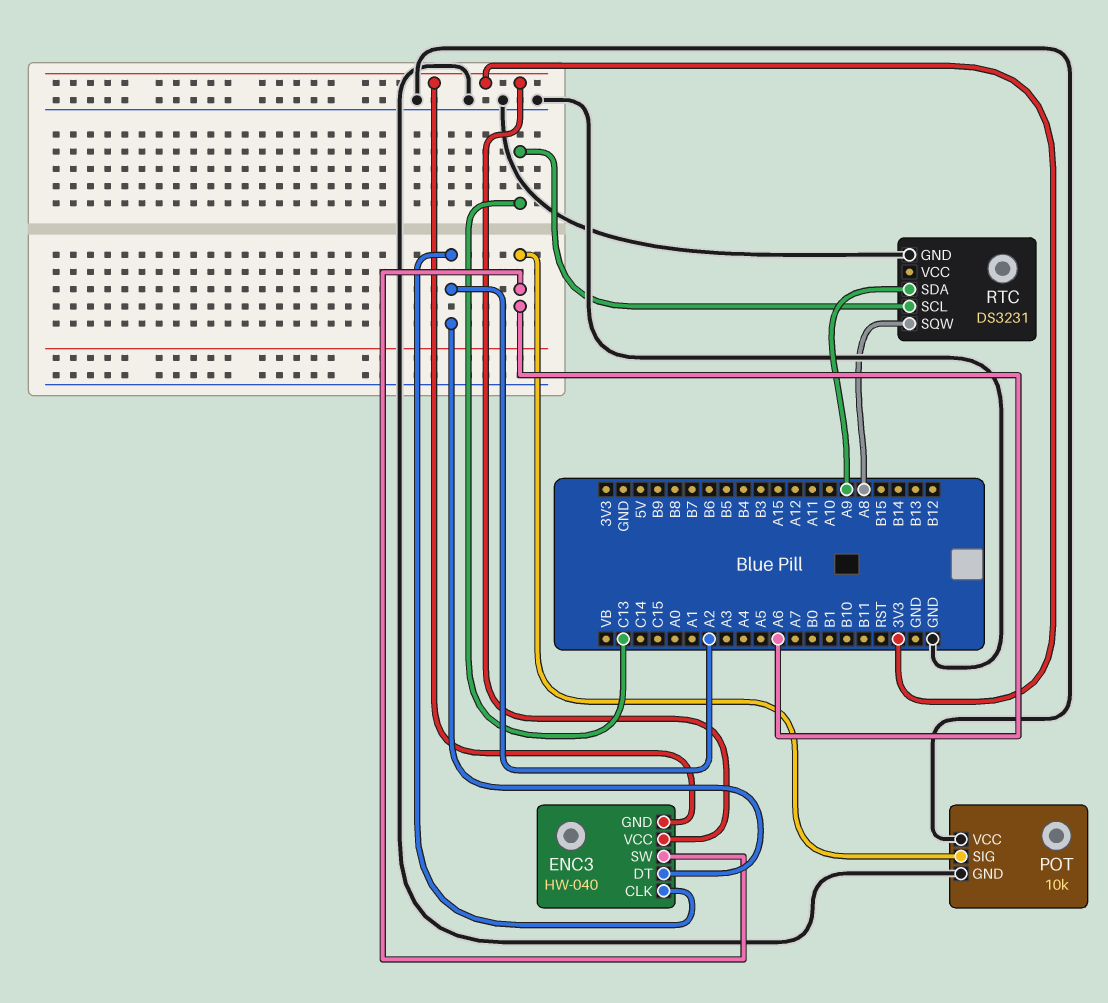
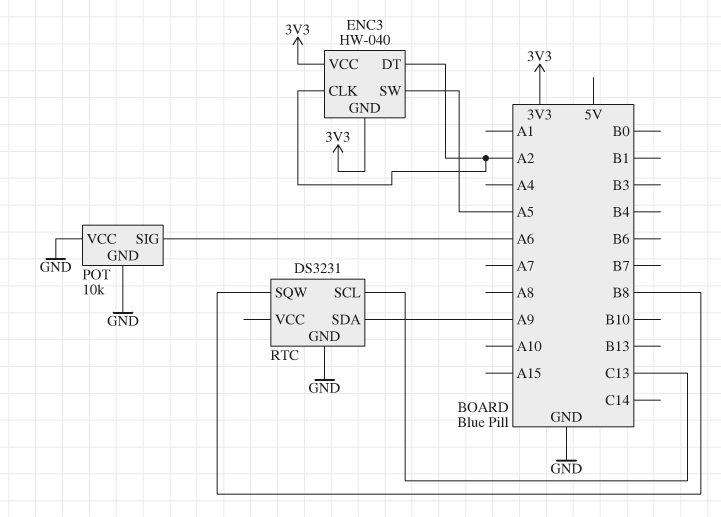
ENC3 pin SW: A6 -> A5
RTC pin SQW: A8 -> B8

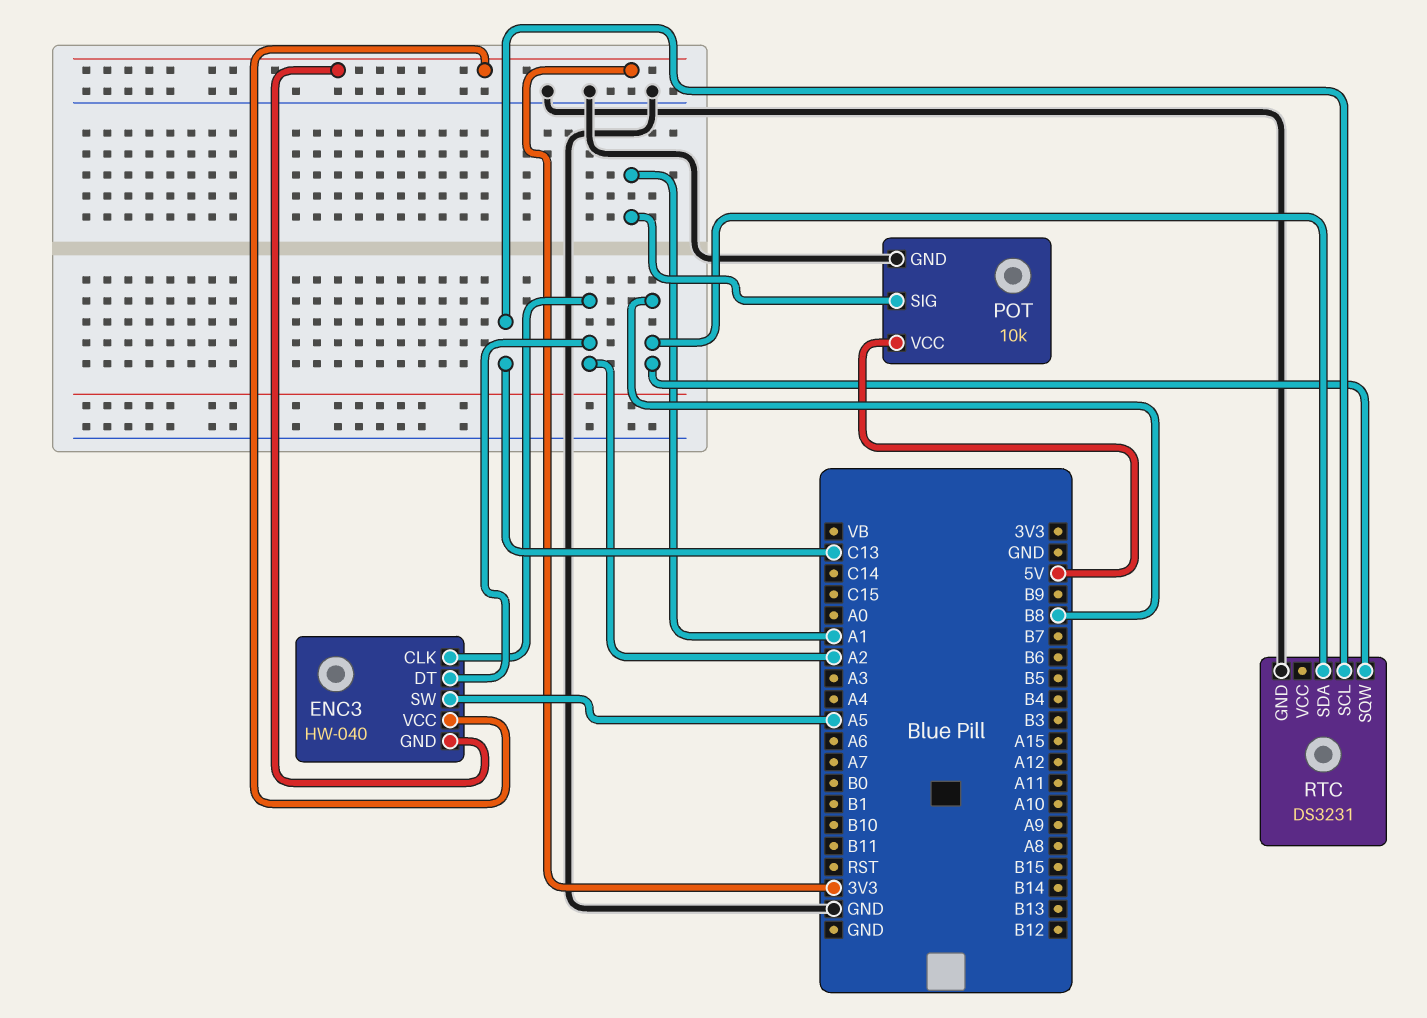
POT pin SIG: A6 -> A1
POT pin VCC: GND -> 5V
RTC pin SDA: A9 -> B8

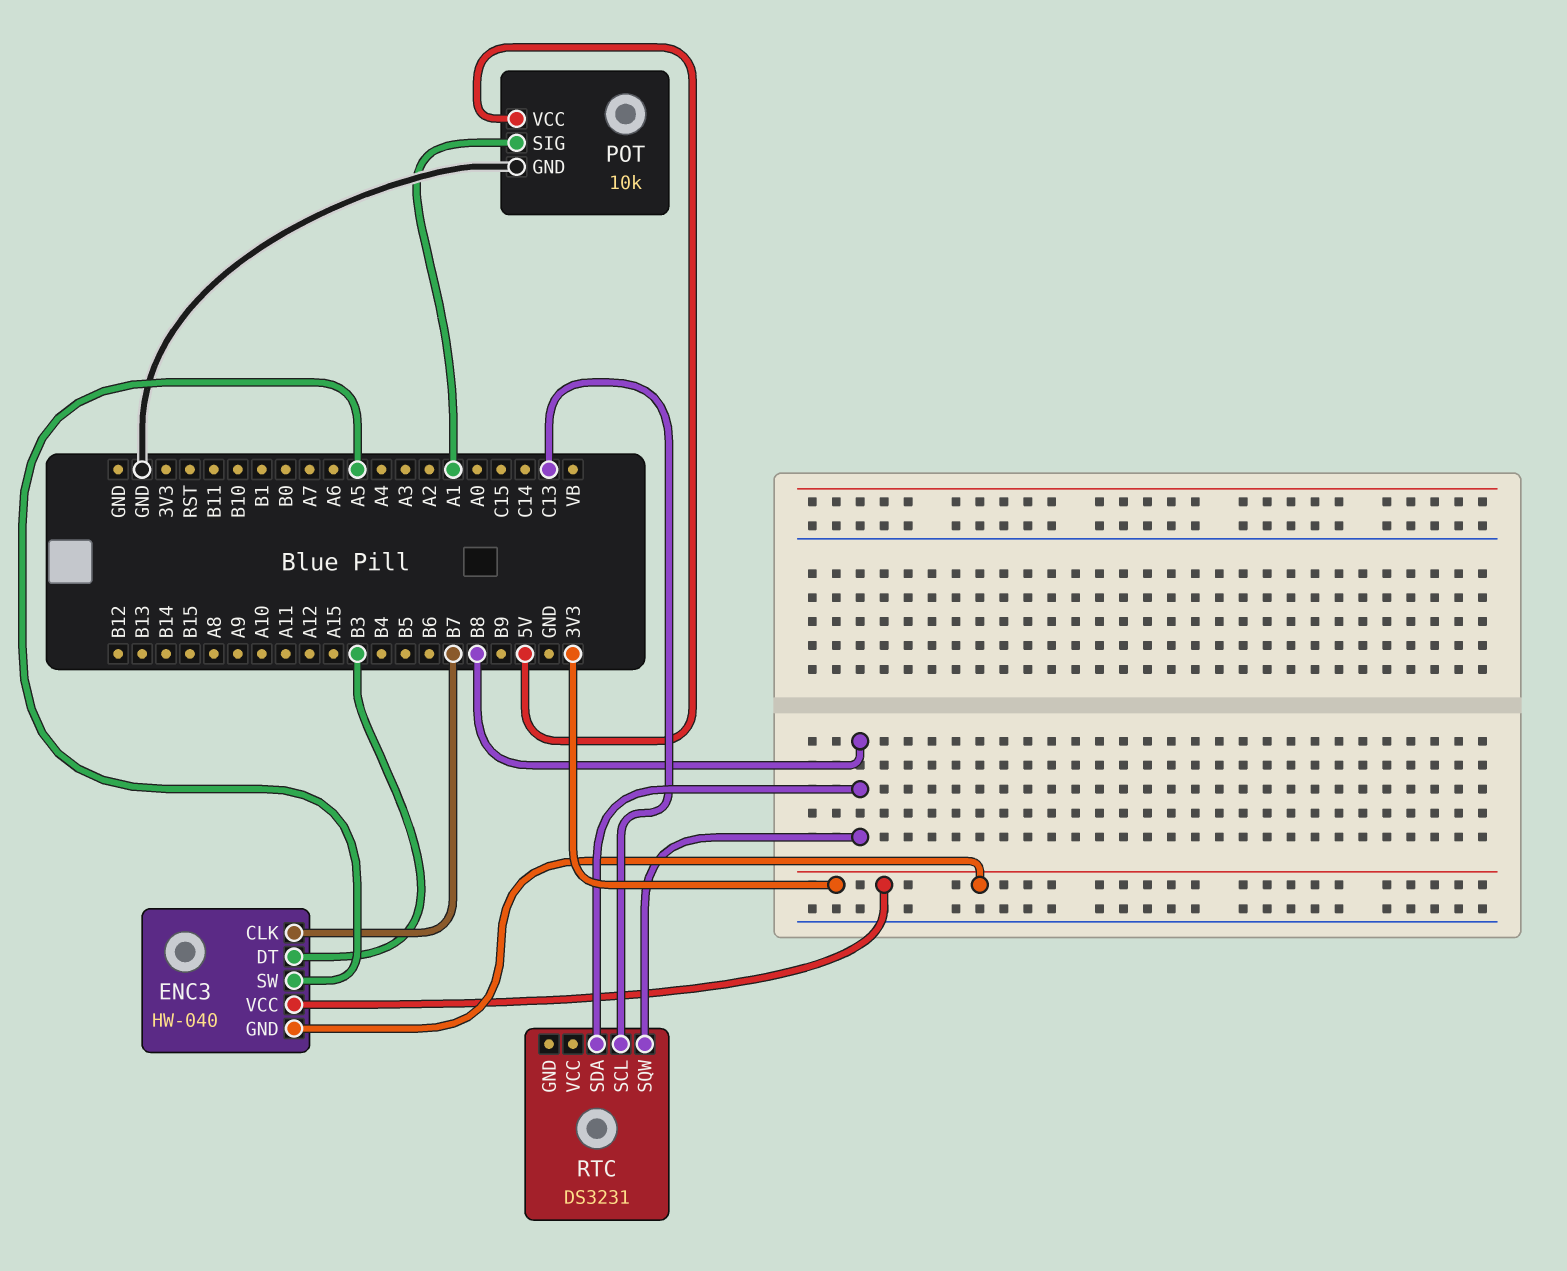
ENC3 pin CLK: A2 -> B7
ENC3 pin DT: A2 -> B3
RTC pin GND: GND -> none

